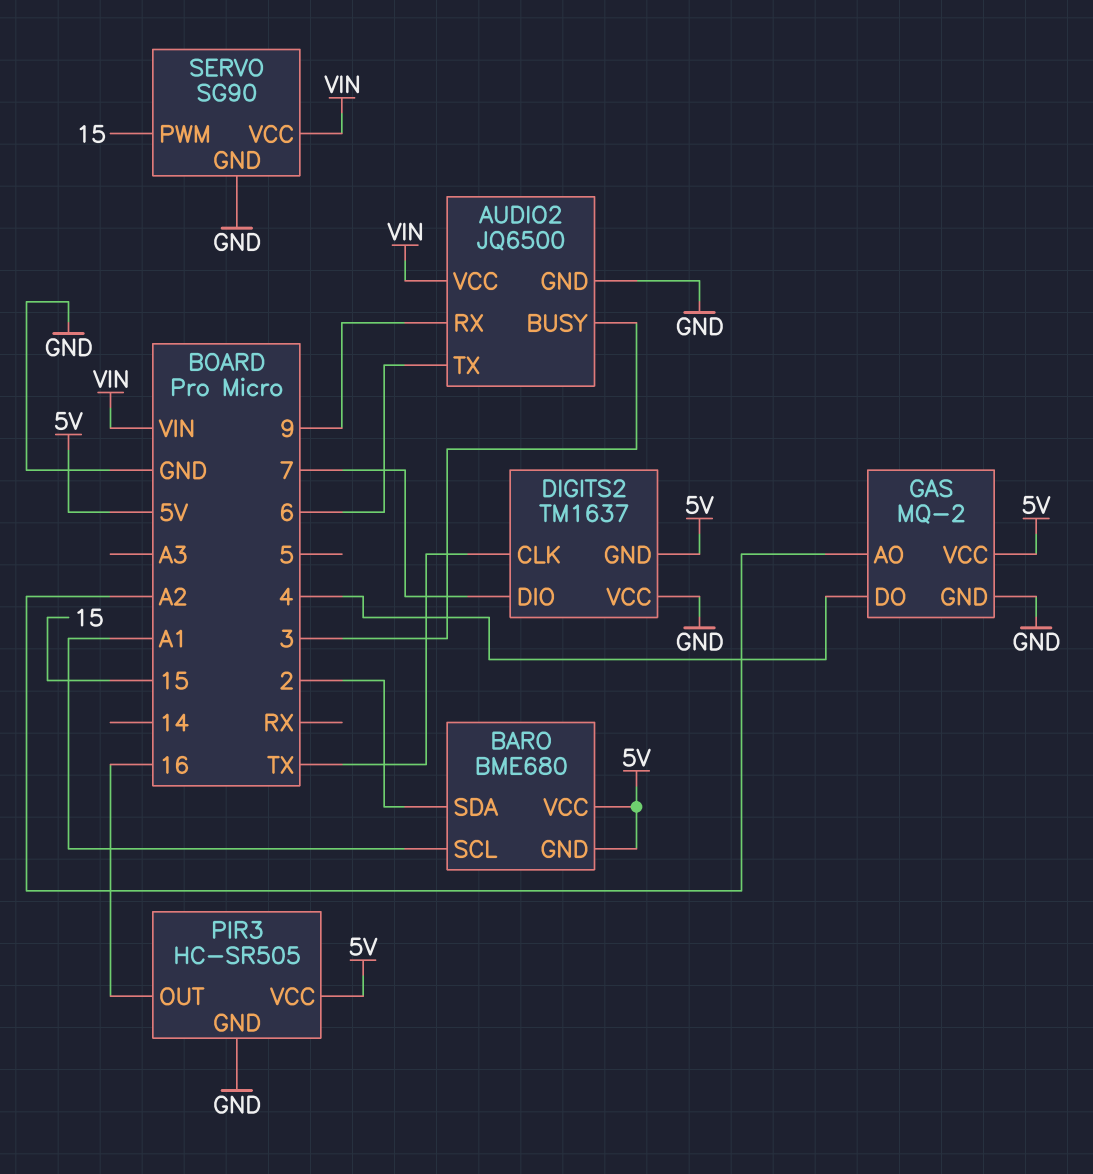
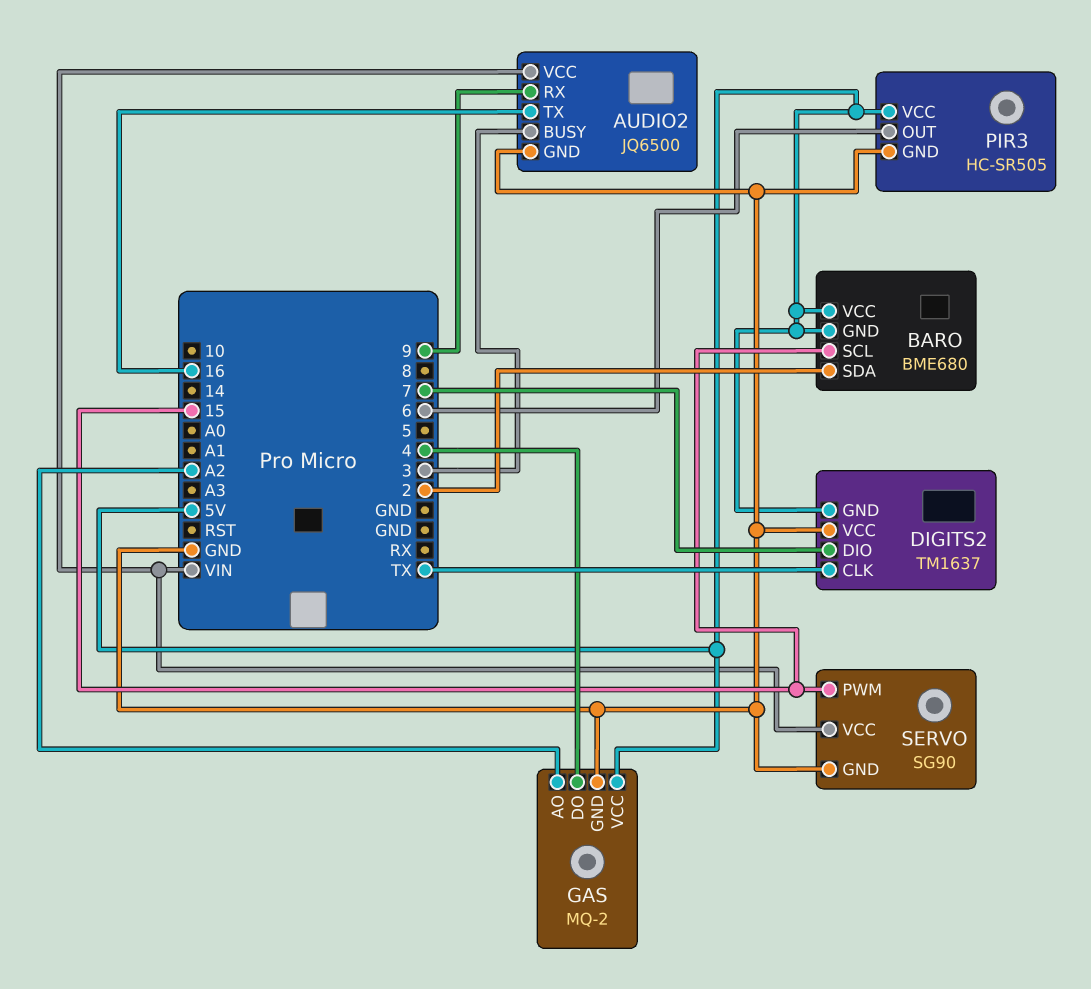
AUDIO2 pin TX: 6 -> 16
BARO pin SCL: A1 -> 15
PIR3 pin OUT: 16 -> 6

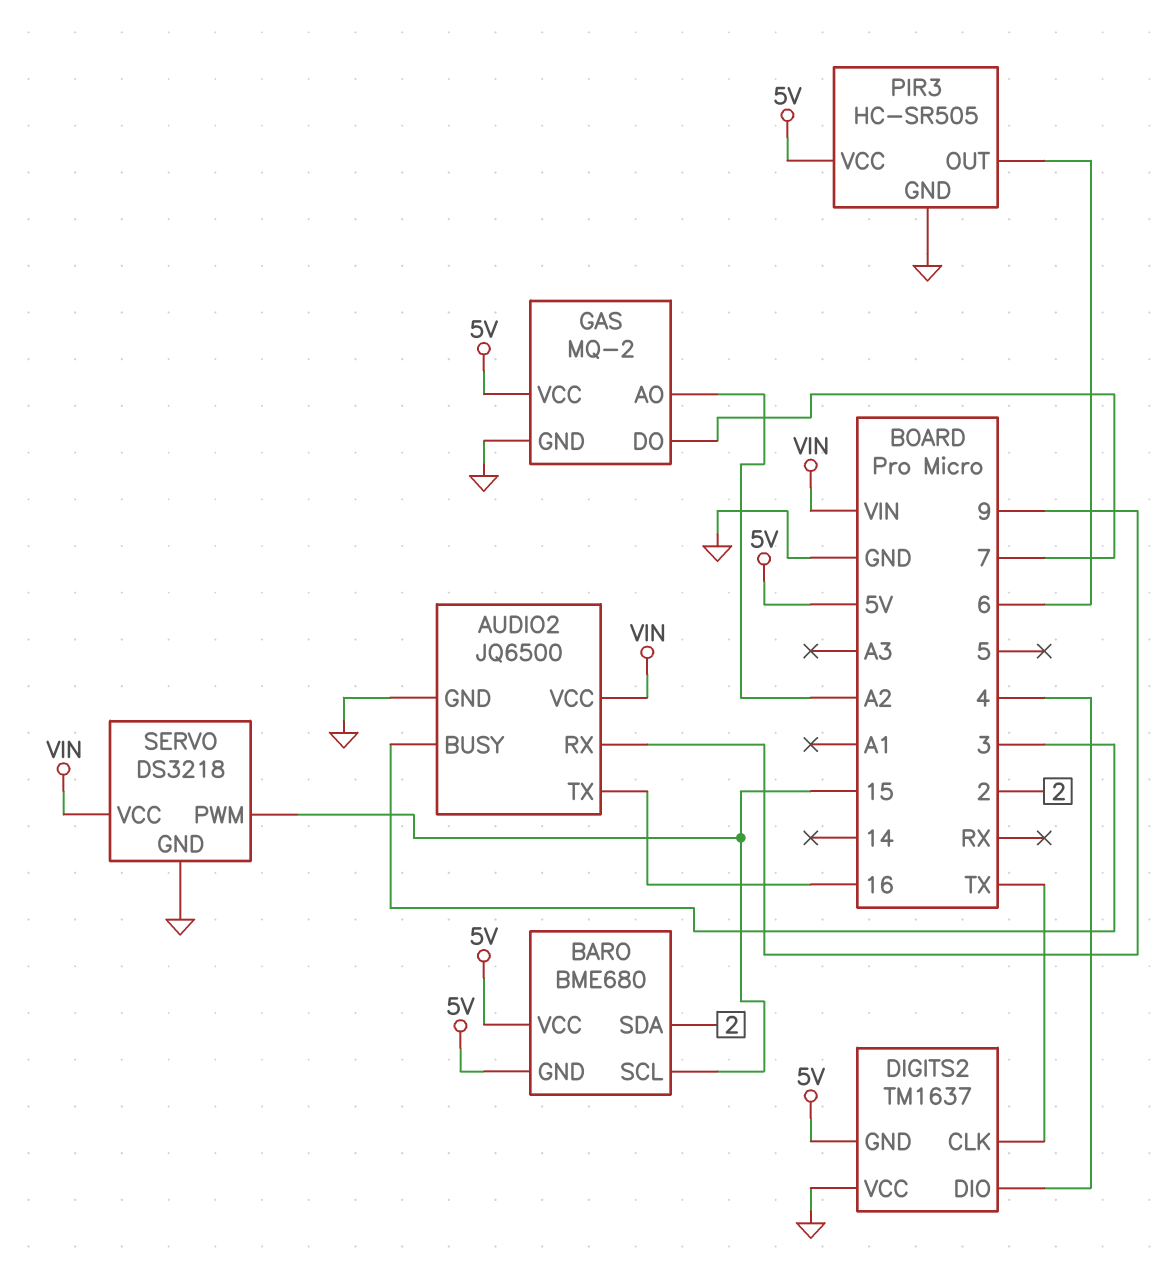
DIGITS2 pin DIO: 7 -> 4
GAS pin DO: 4 -> 7
SERVO: SG90 -> DS3218

